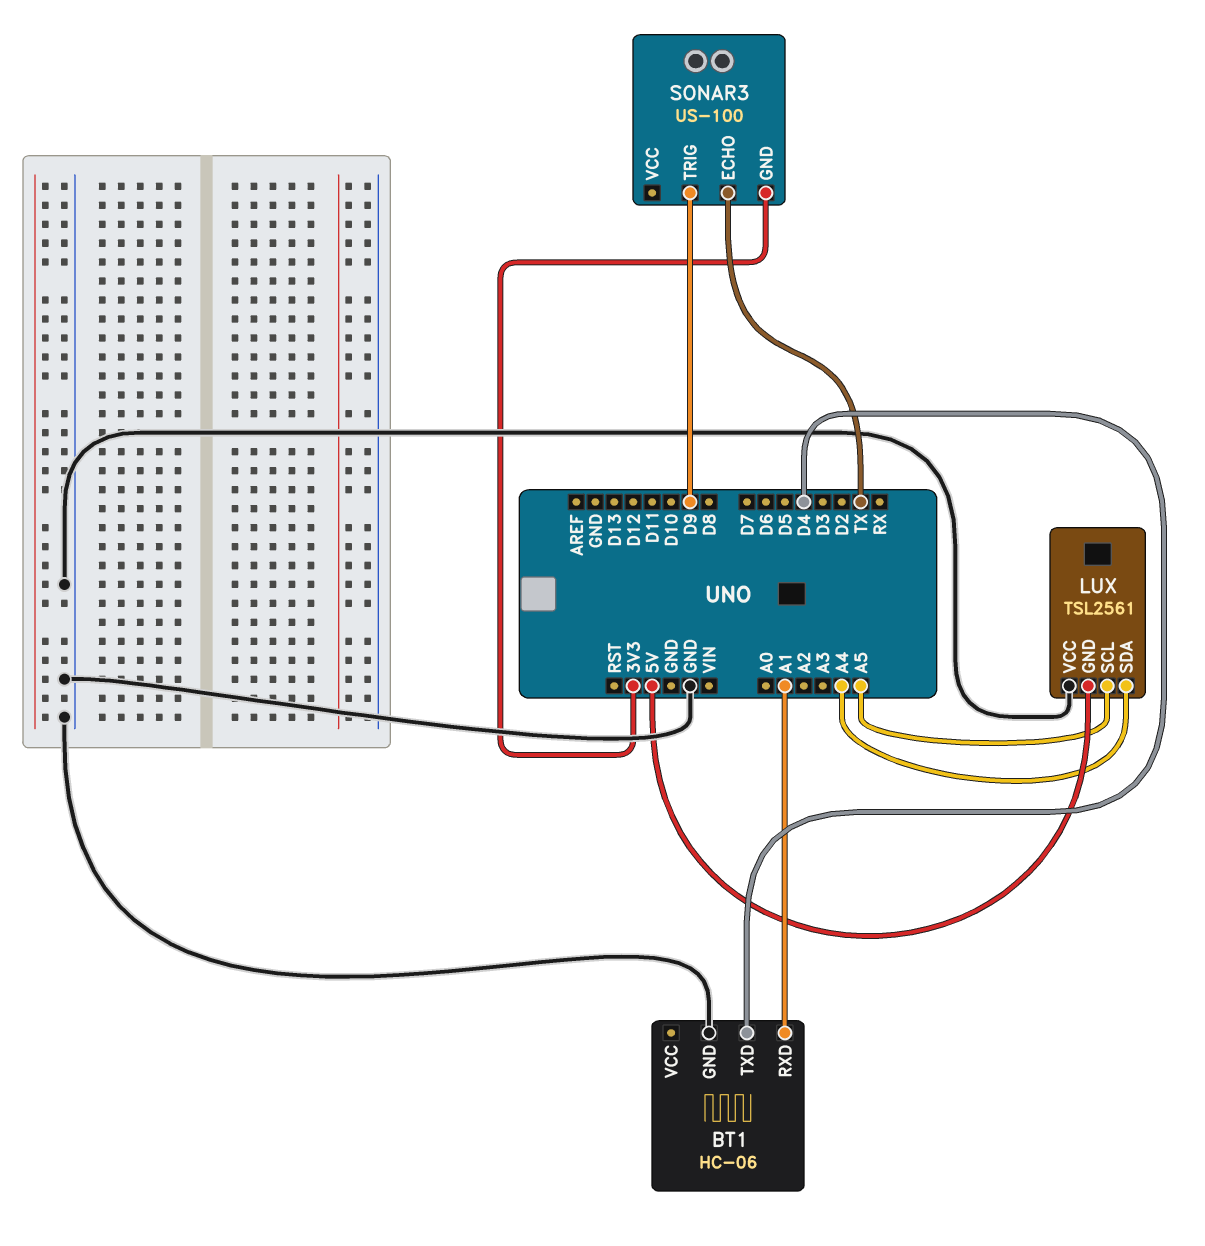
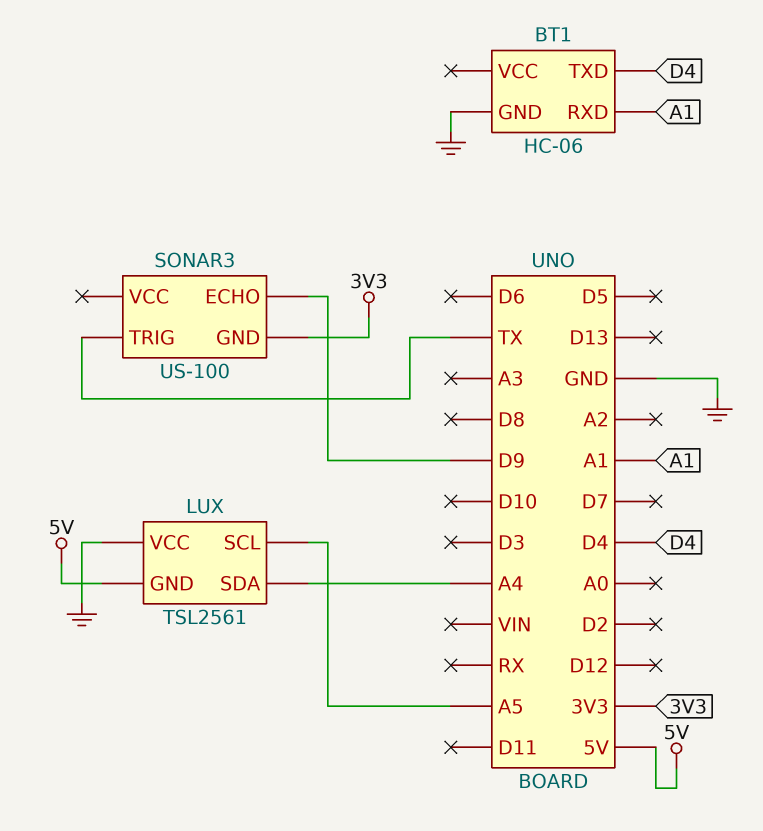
SONAR3 pin ECHO: TX -> D9
SONAR3 pin TRIG: D9 -> TX

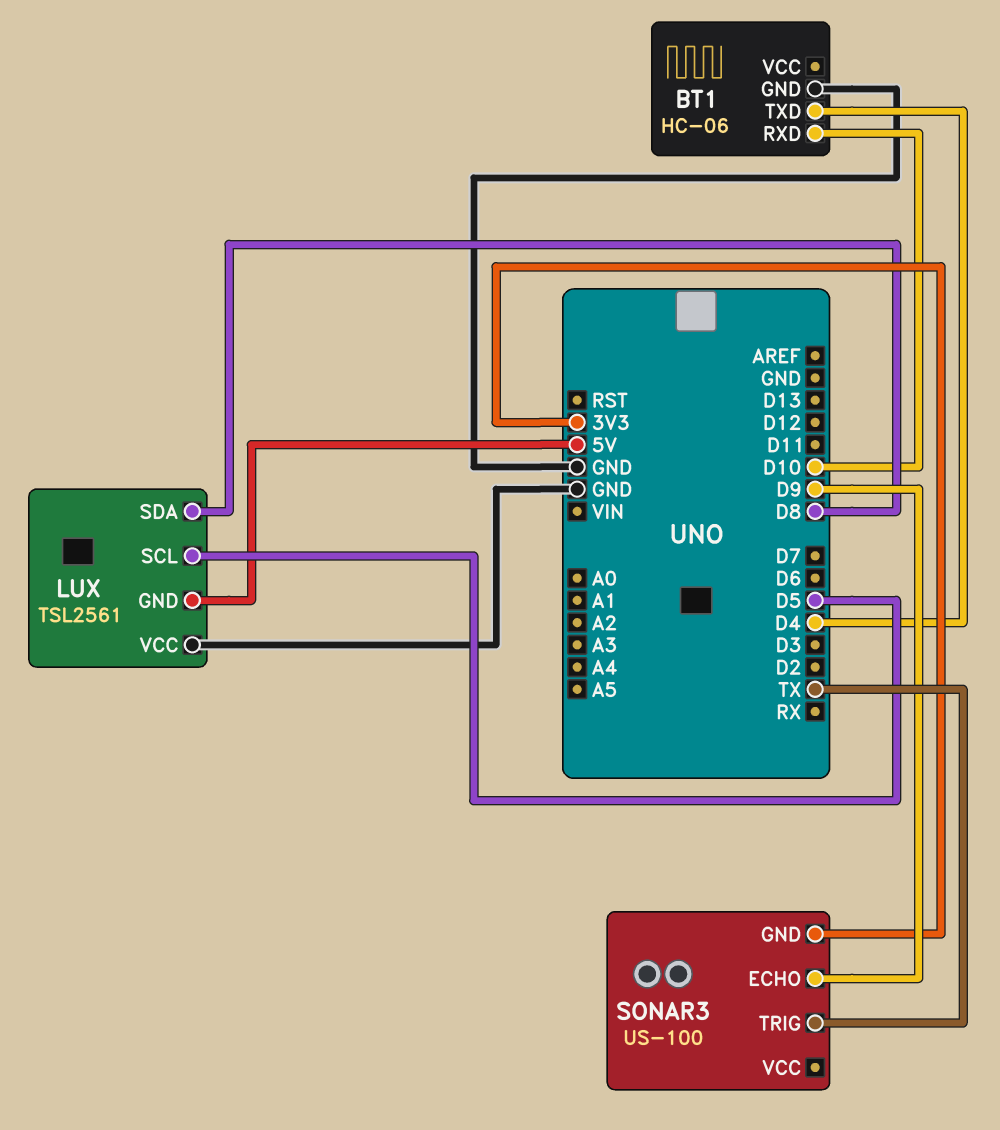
BT1 pin RXD: A1 -> D10
LUX pin SCL: A5 -> D5
LUX pin SDA: A4 -> D8

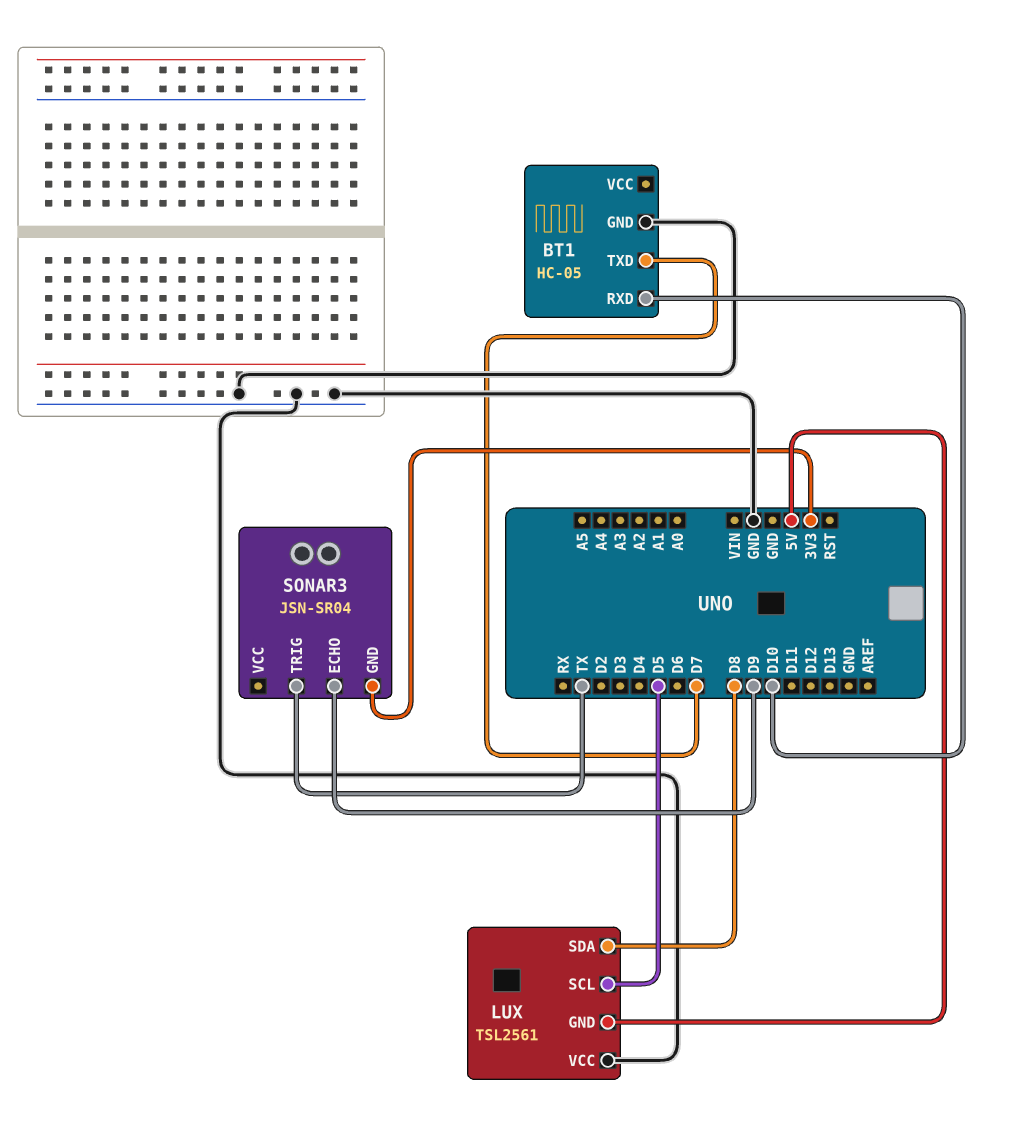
BT1: HC-06 -> HC-05
BT1 pin TXD: D4 -> D7
SONAR3: US-100 -> JSN-SR04

